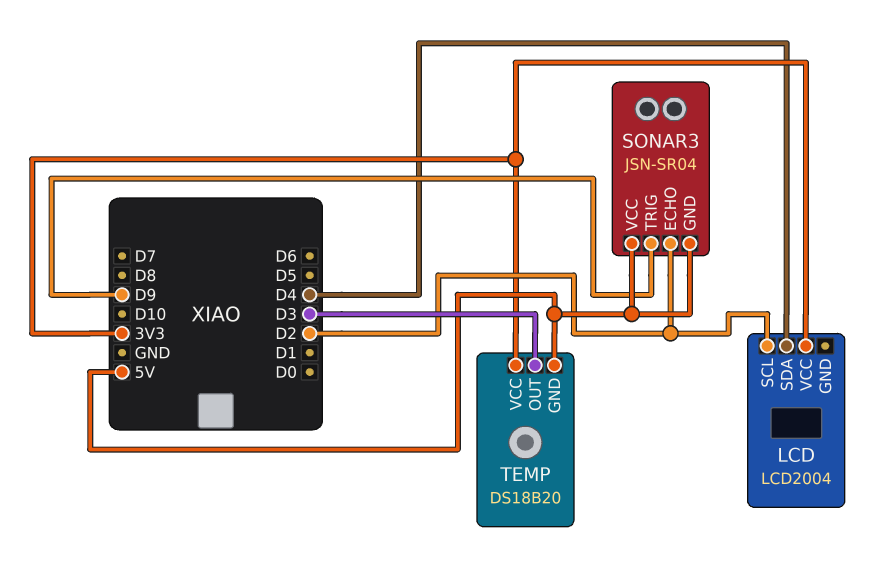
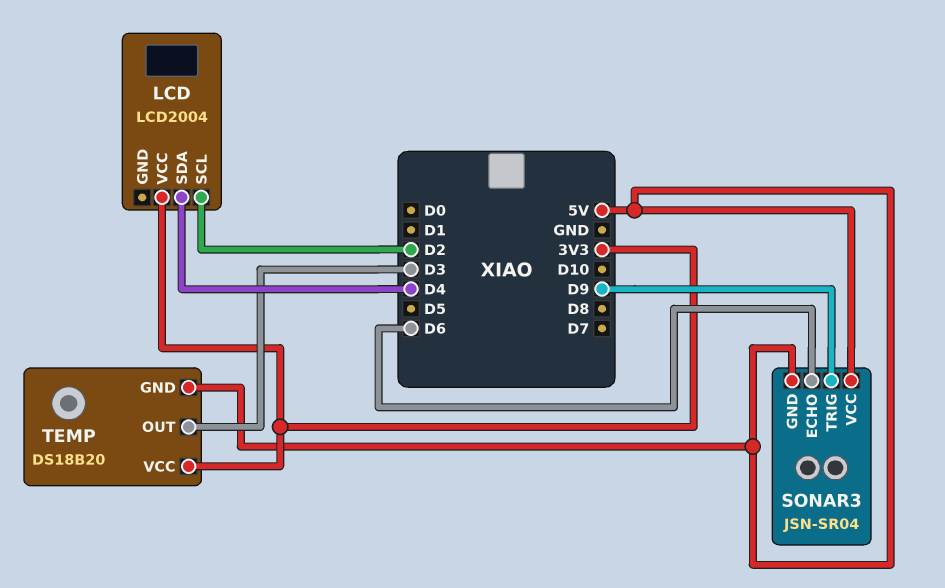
SONAR3 pin ECHO: D2 -> D6

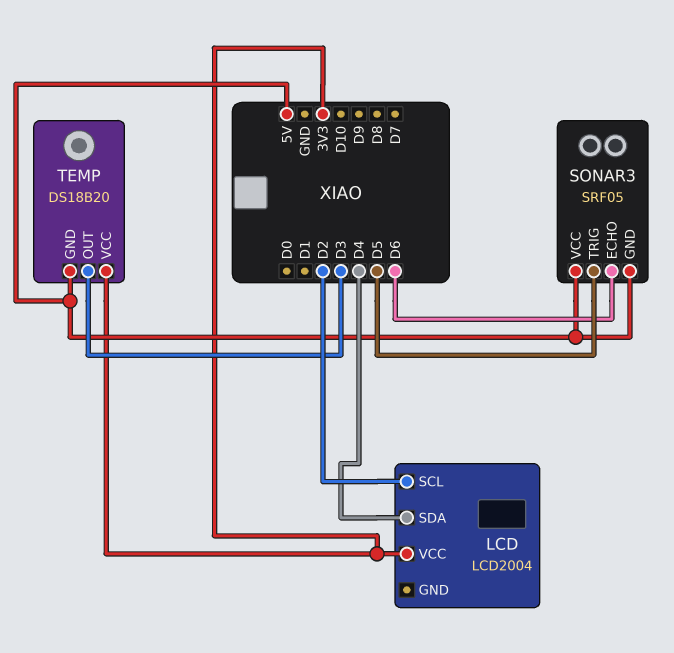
SONAR3: JSN-SR04 -> SRF05
SONAR3 pin TRIG: D9 -> D5

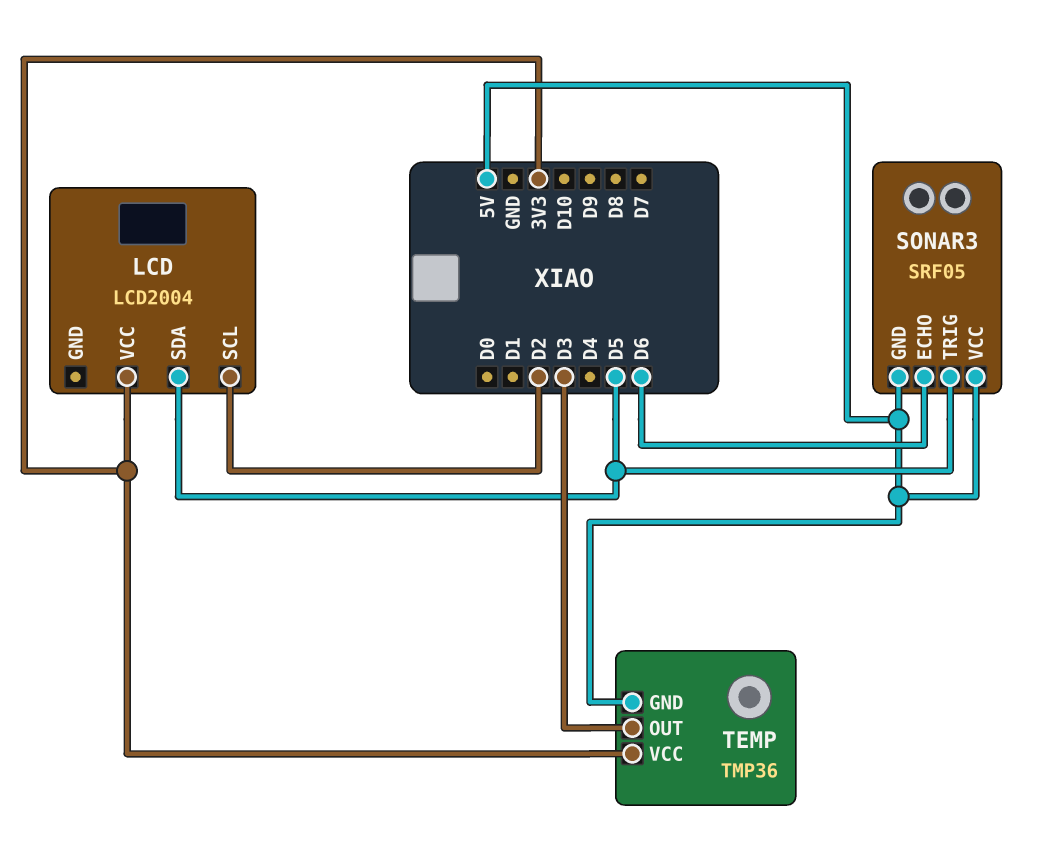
LCD pin SDA: D4 -> D5
TEMP: DS18B20 -> TMP36

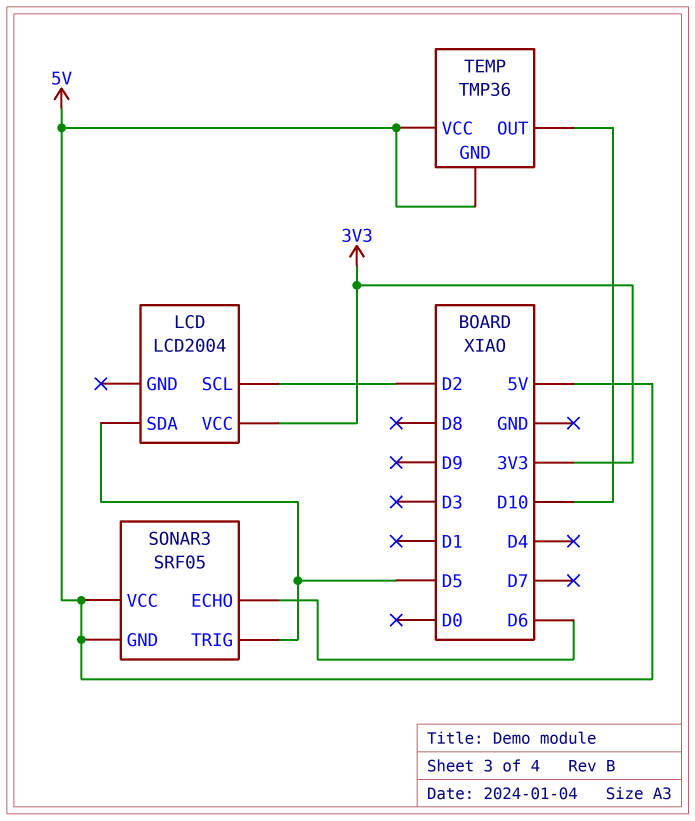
TEMP pin OUT: D3 -> D10
TEMP pin VCC: 3V3 -> 5V

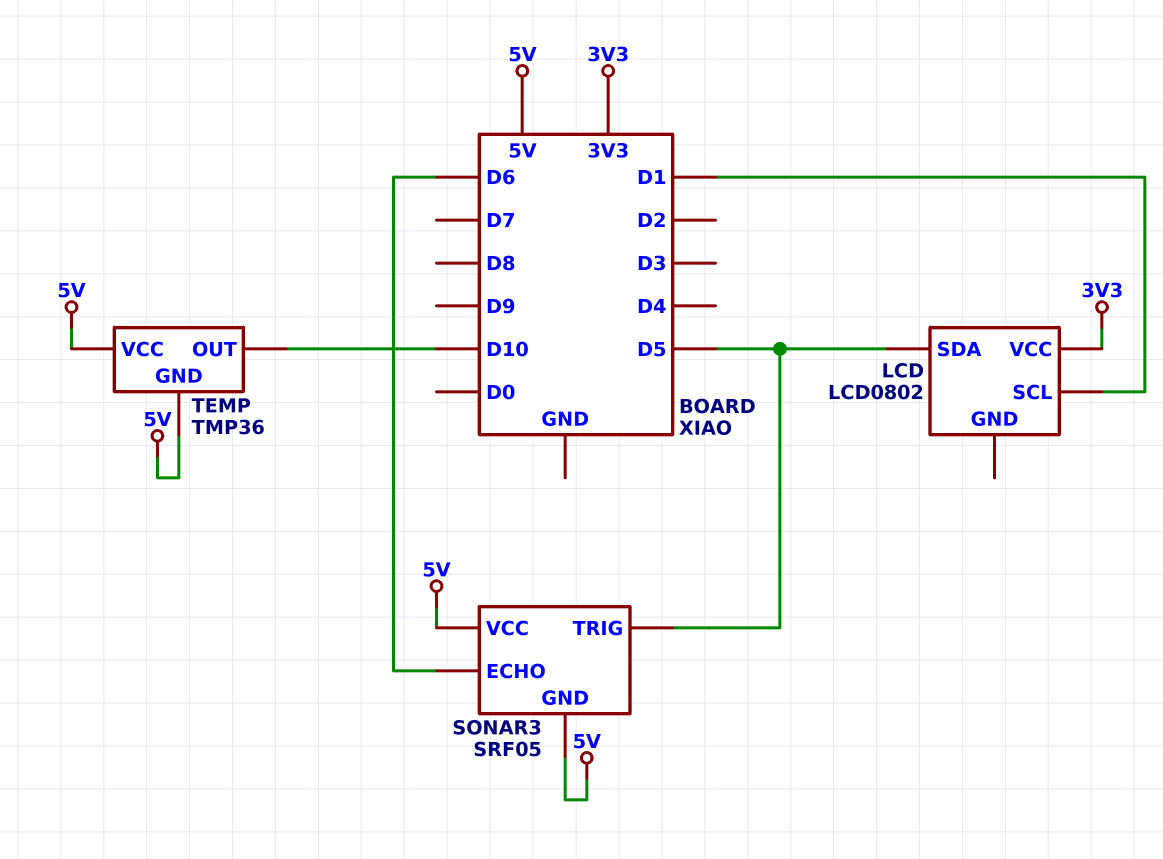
LCD: LCD2004 -> LCD0802
LCD pin SCL: D2 -> D1

